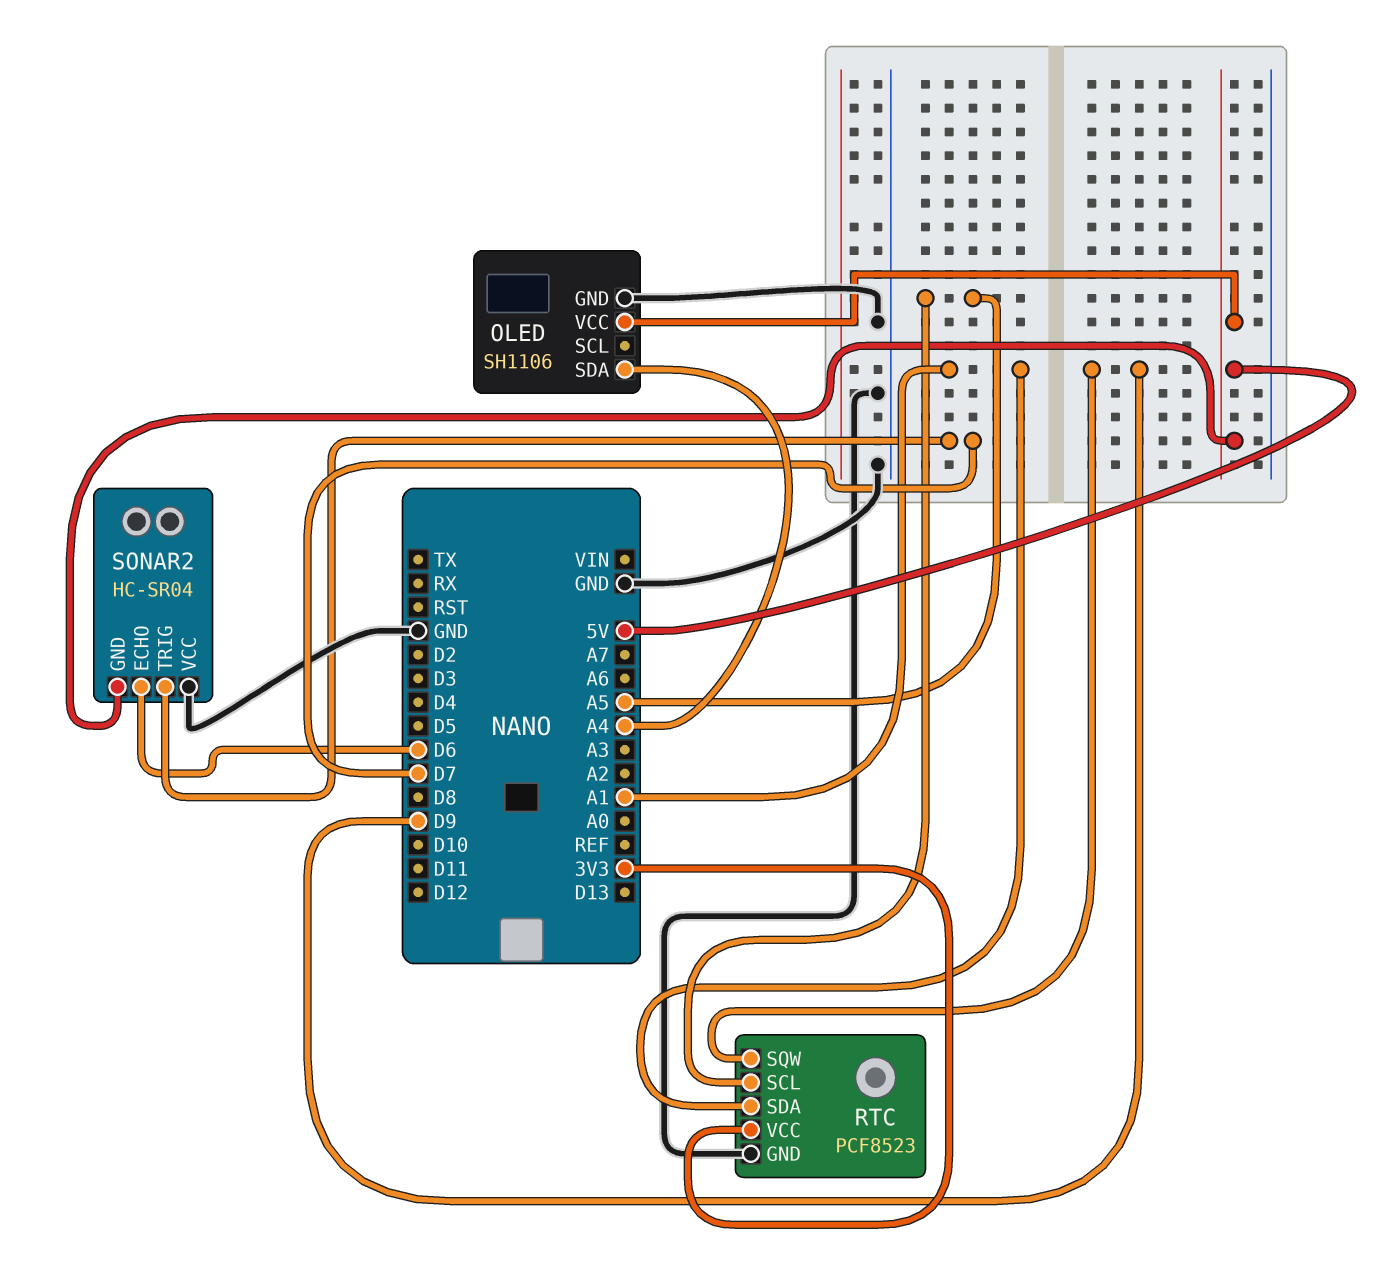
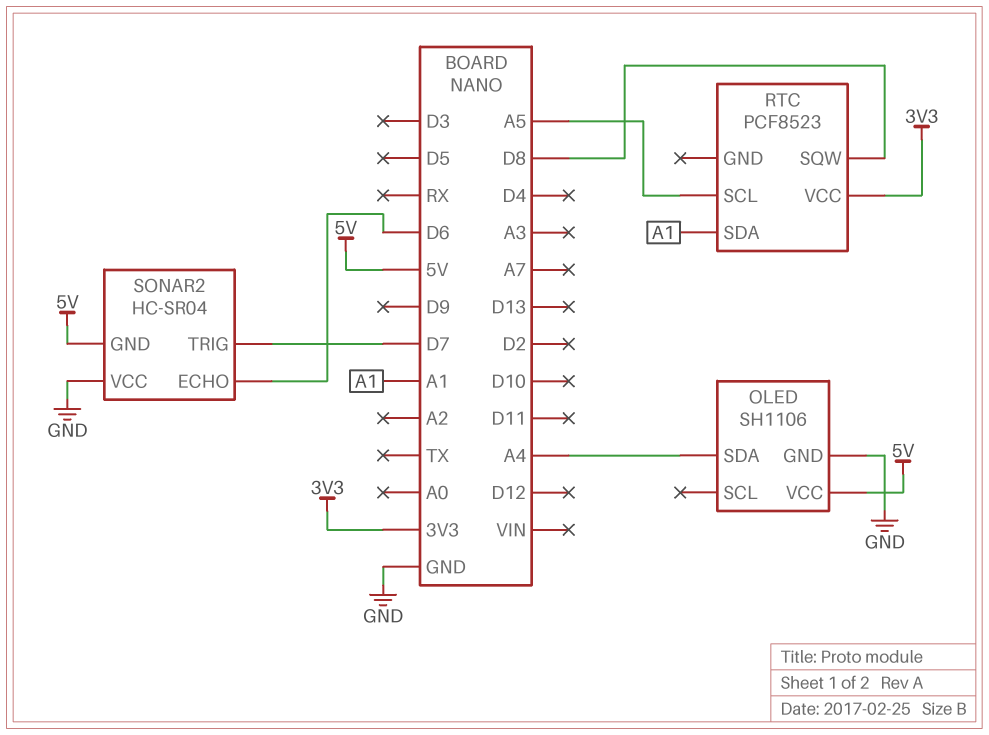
RTC pin GND: GND -> none
RTC pin SQW: D9 -> D8

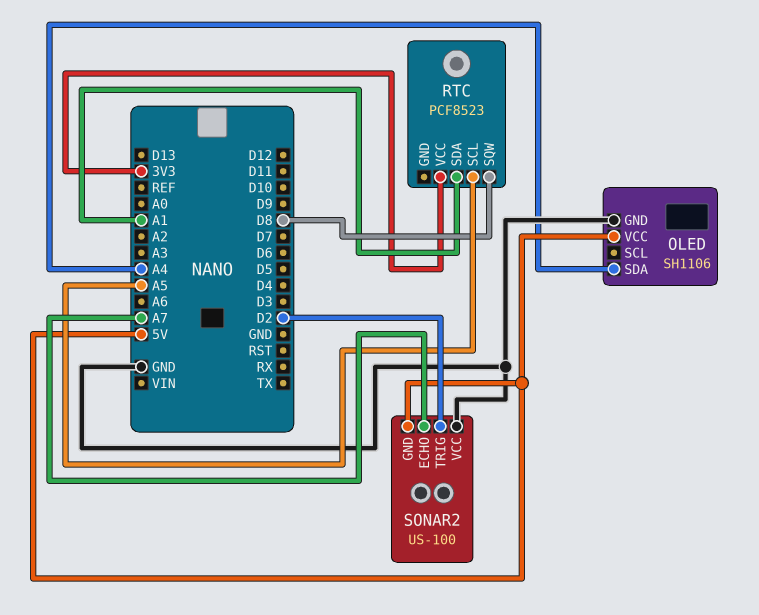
SONAR2: HC-SR04 -> US-100
SONAR2 pin ECHO: D6 -> A7
SONAR2 pin TRIG: D7 -> D2

